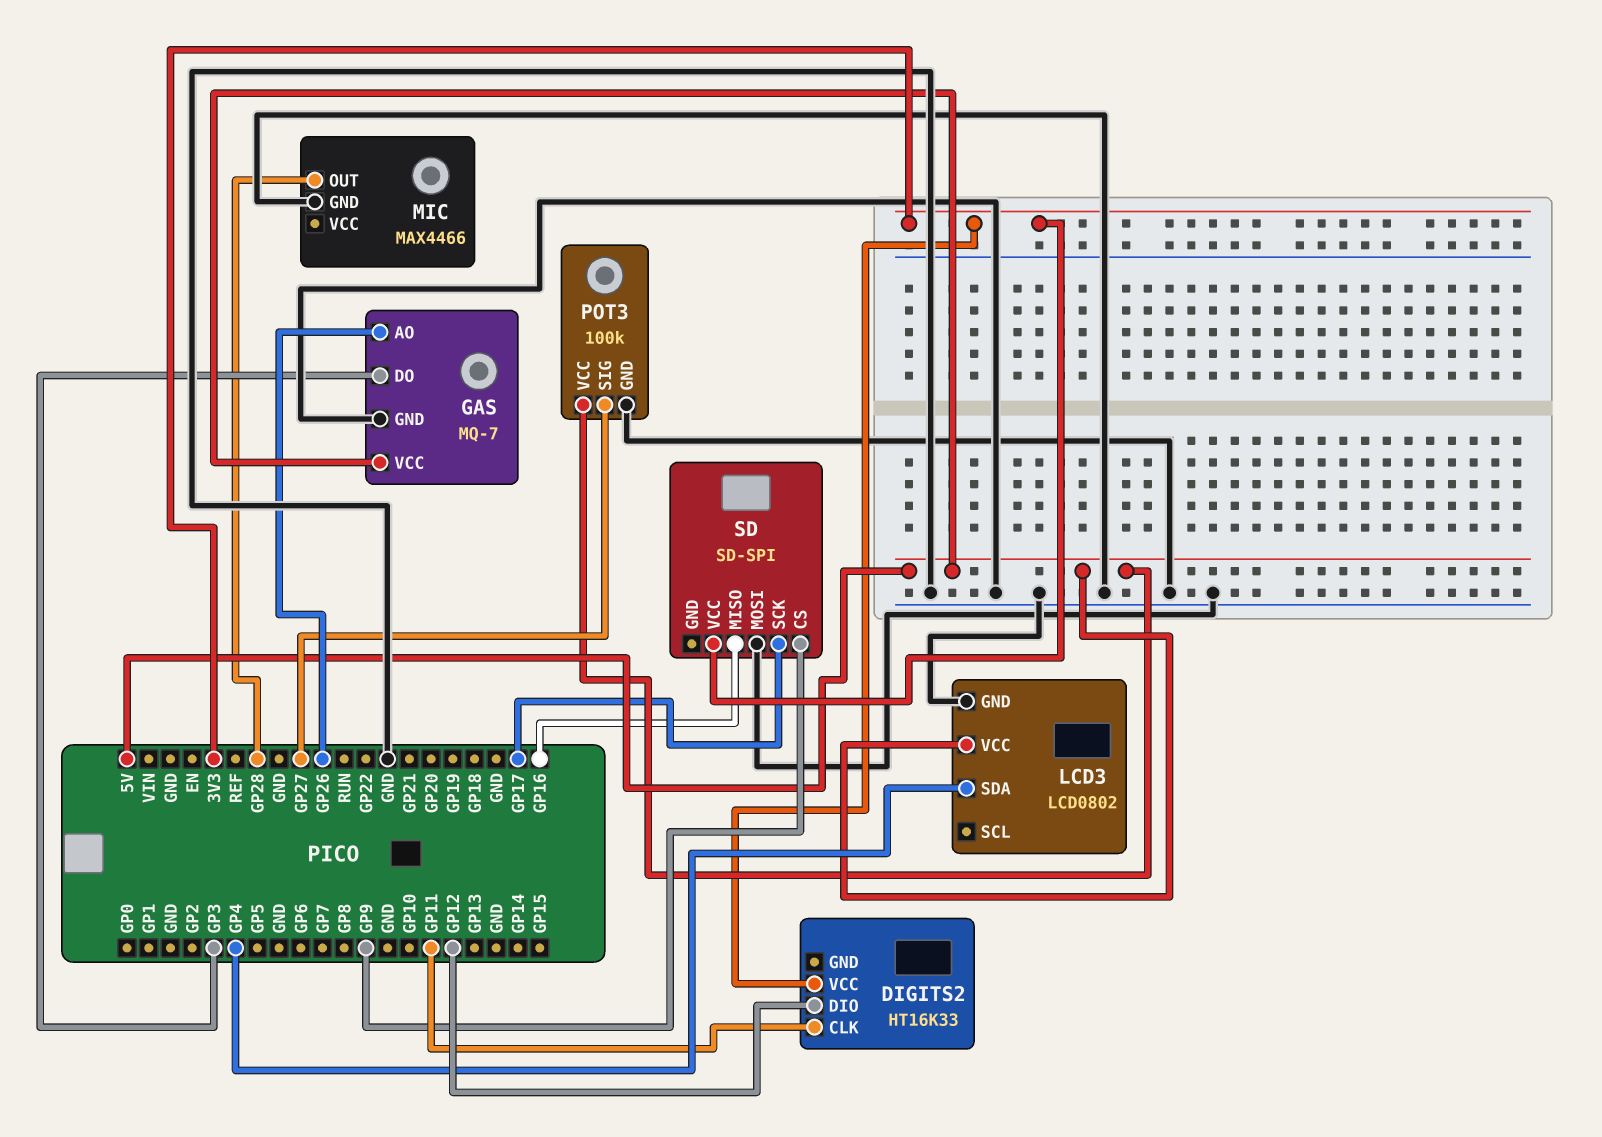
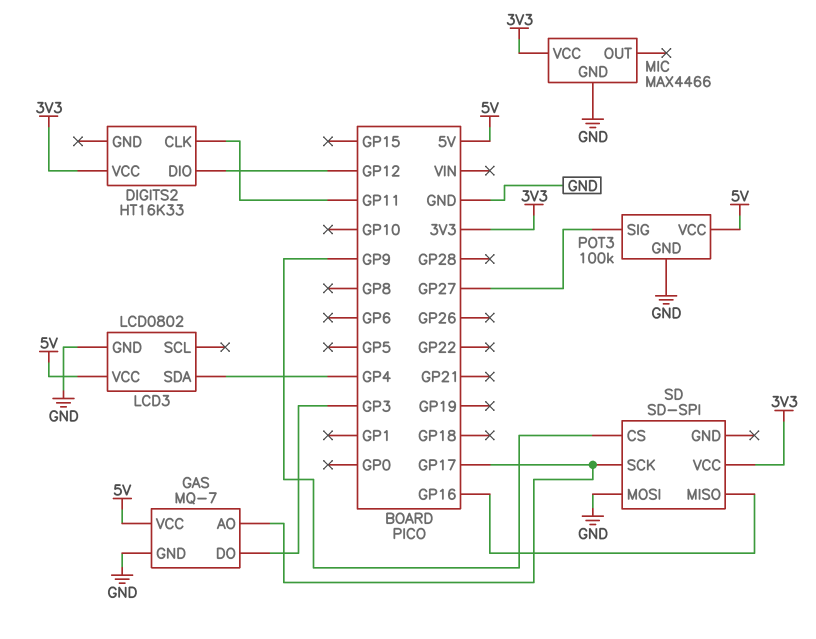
GAS pin AO: GP26 -> GP17
MIC pin OUT: GP28 -> none
MIC pin VCC: none -> 3V3

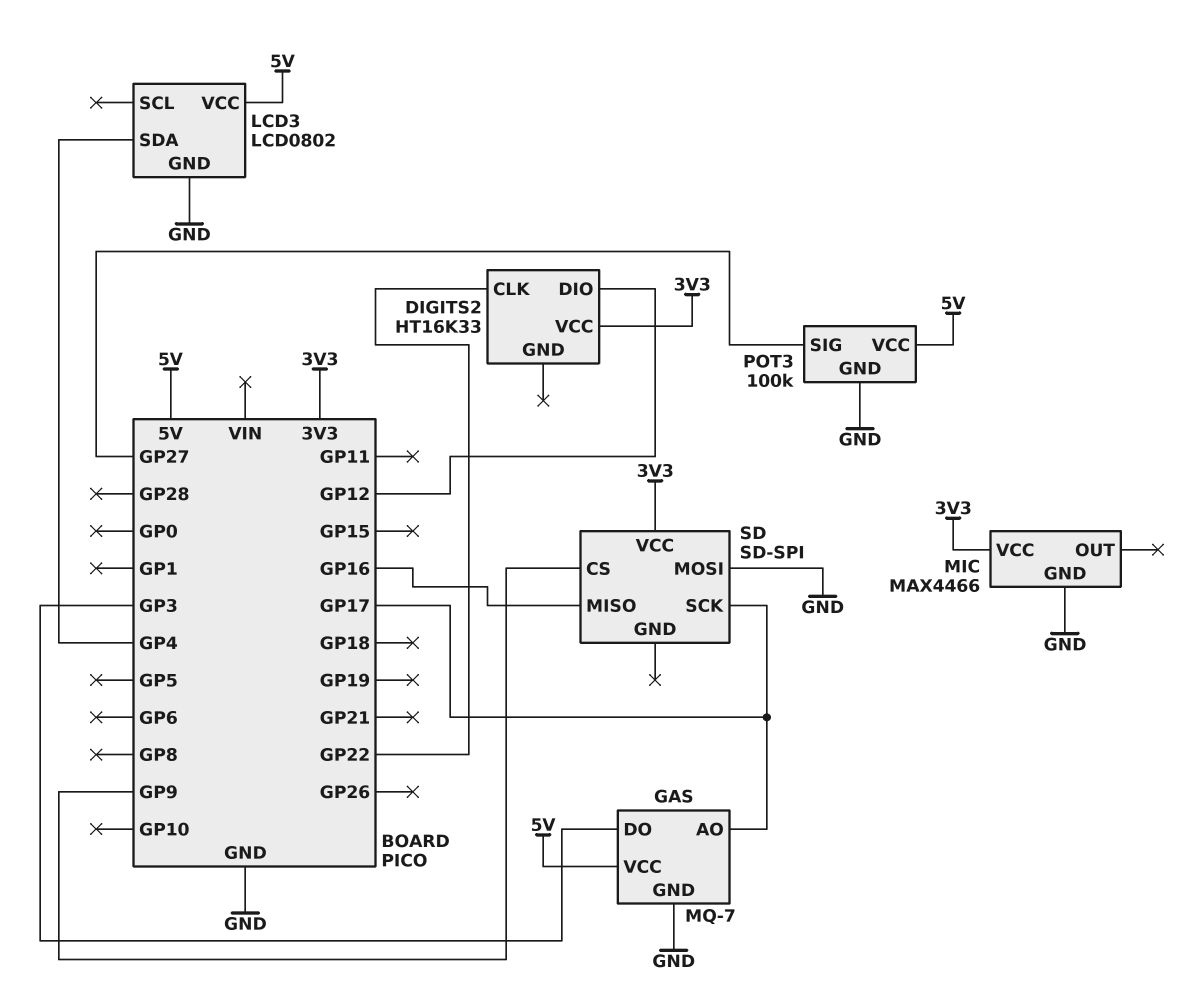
DIGITS2 pin CLK: GP11 -> GP22

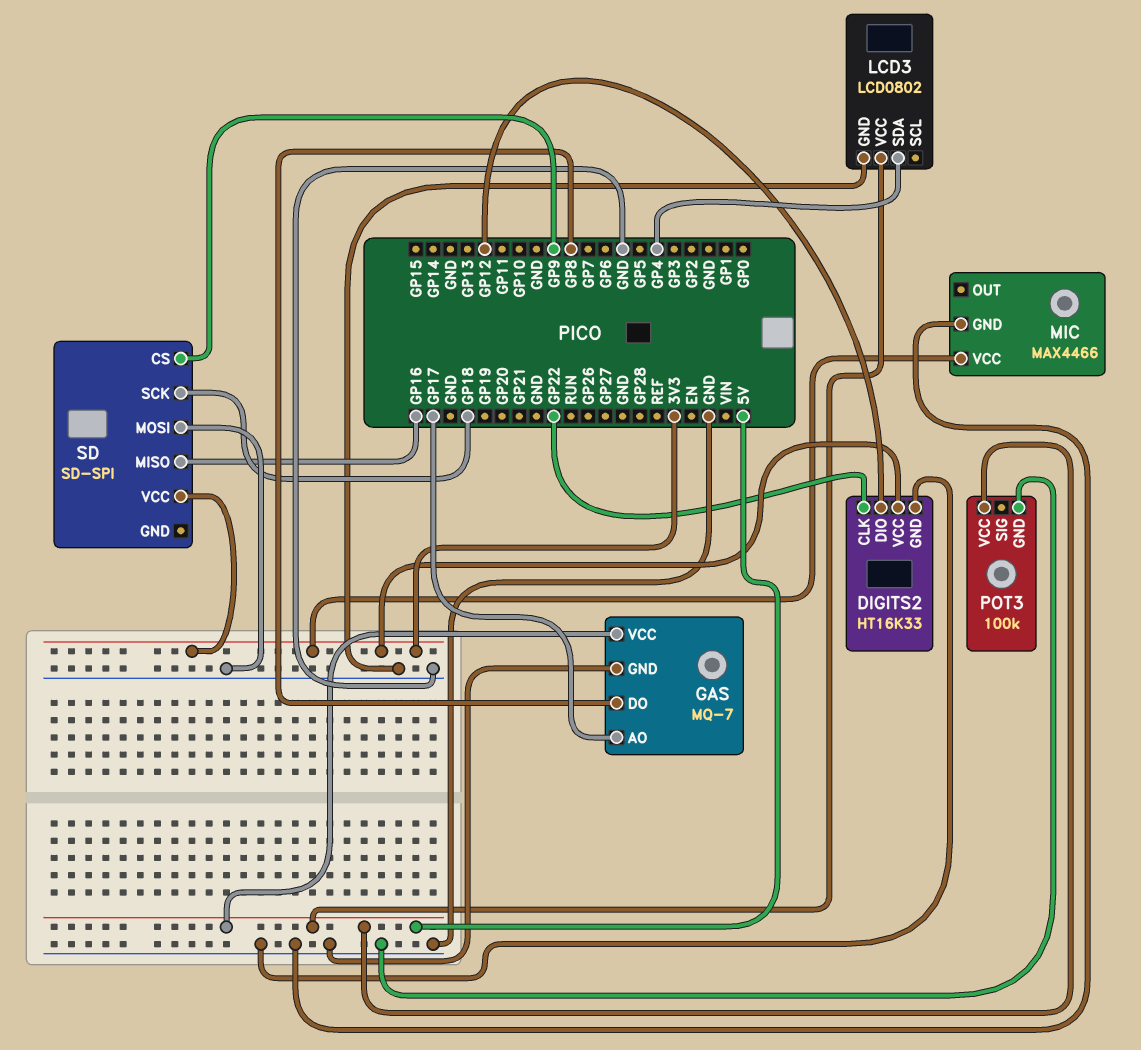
DIGITS2 pin GND: none -> GND
GAS pin DO: GP3 -> GP8
POT3 pin SIG: GP27 -> none
SD pin SCK: GP17 -> GP18

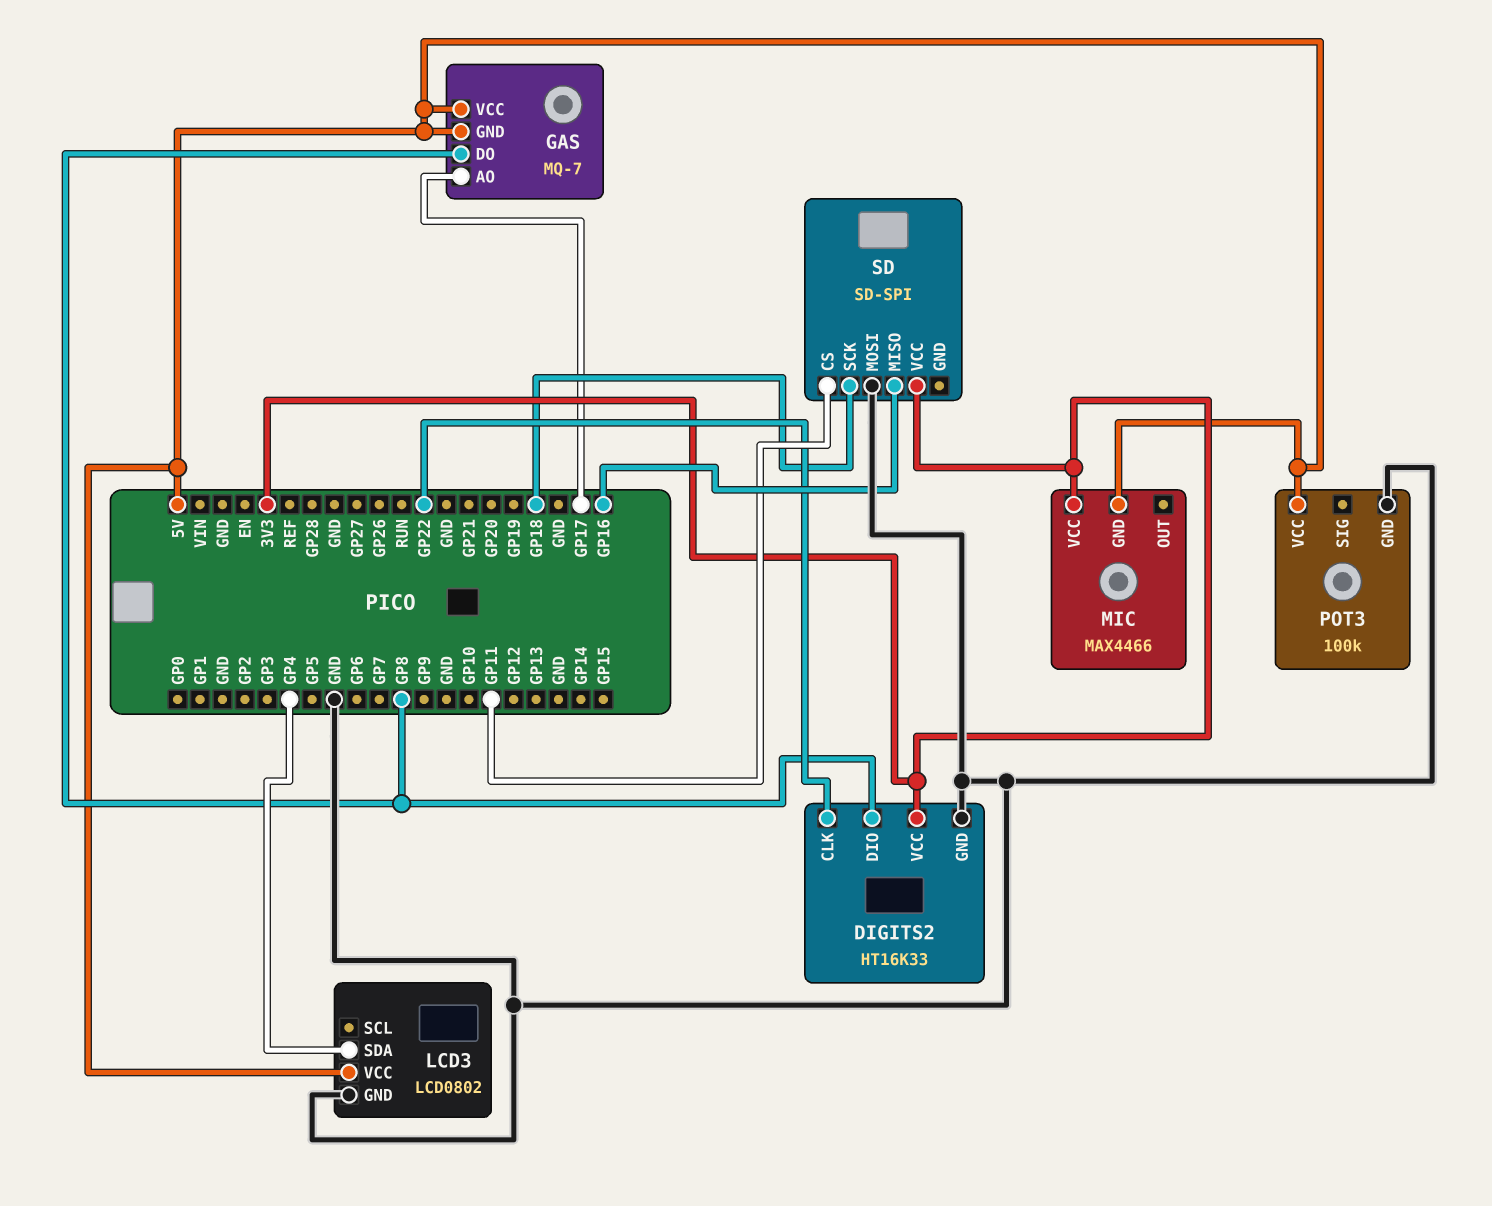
DIGITS2 pin DIO: GP12 -> GP8
GAS pin GND: GND -> 5V
MIC pin GND: GND -> 5V
SD pin CS: GP9 -> GP11

